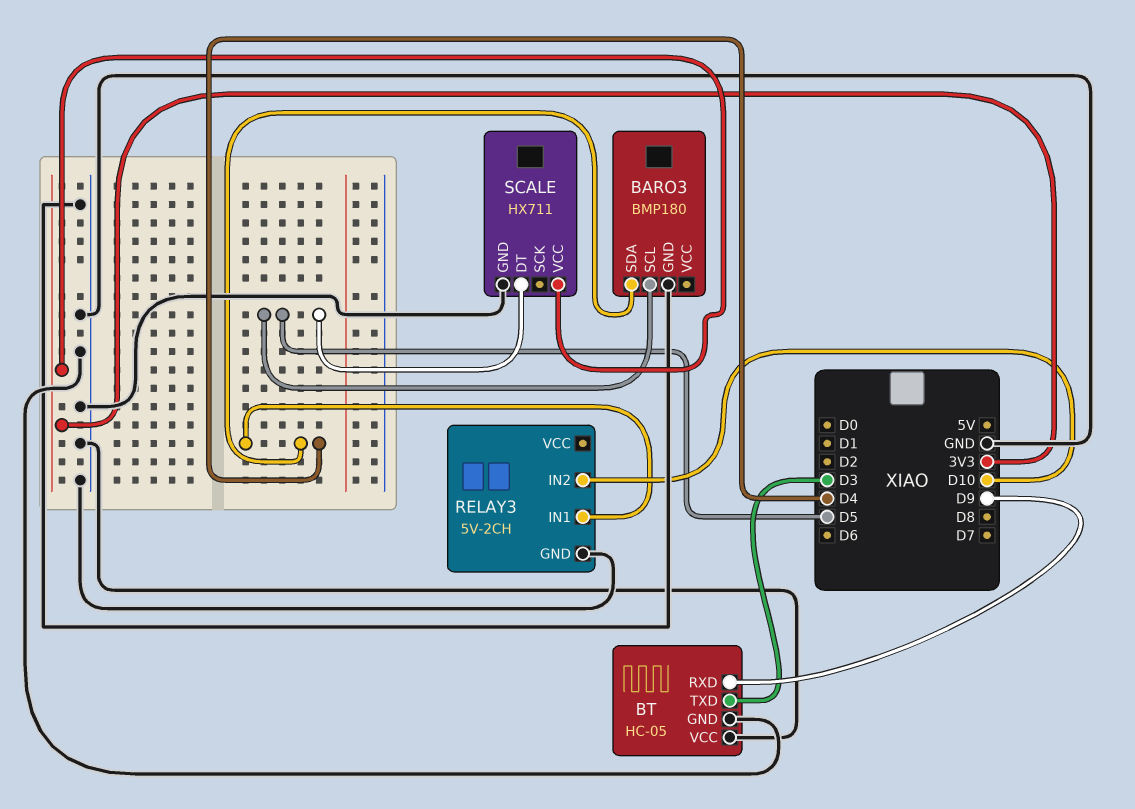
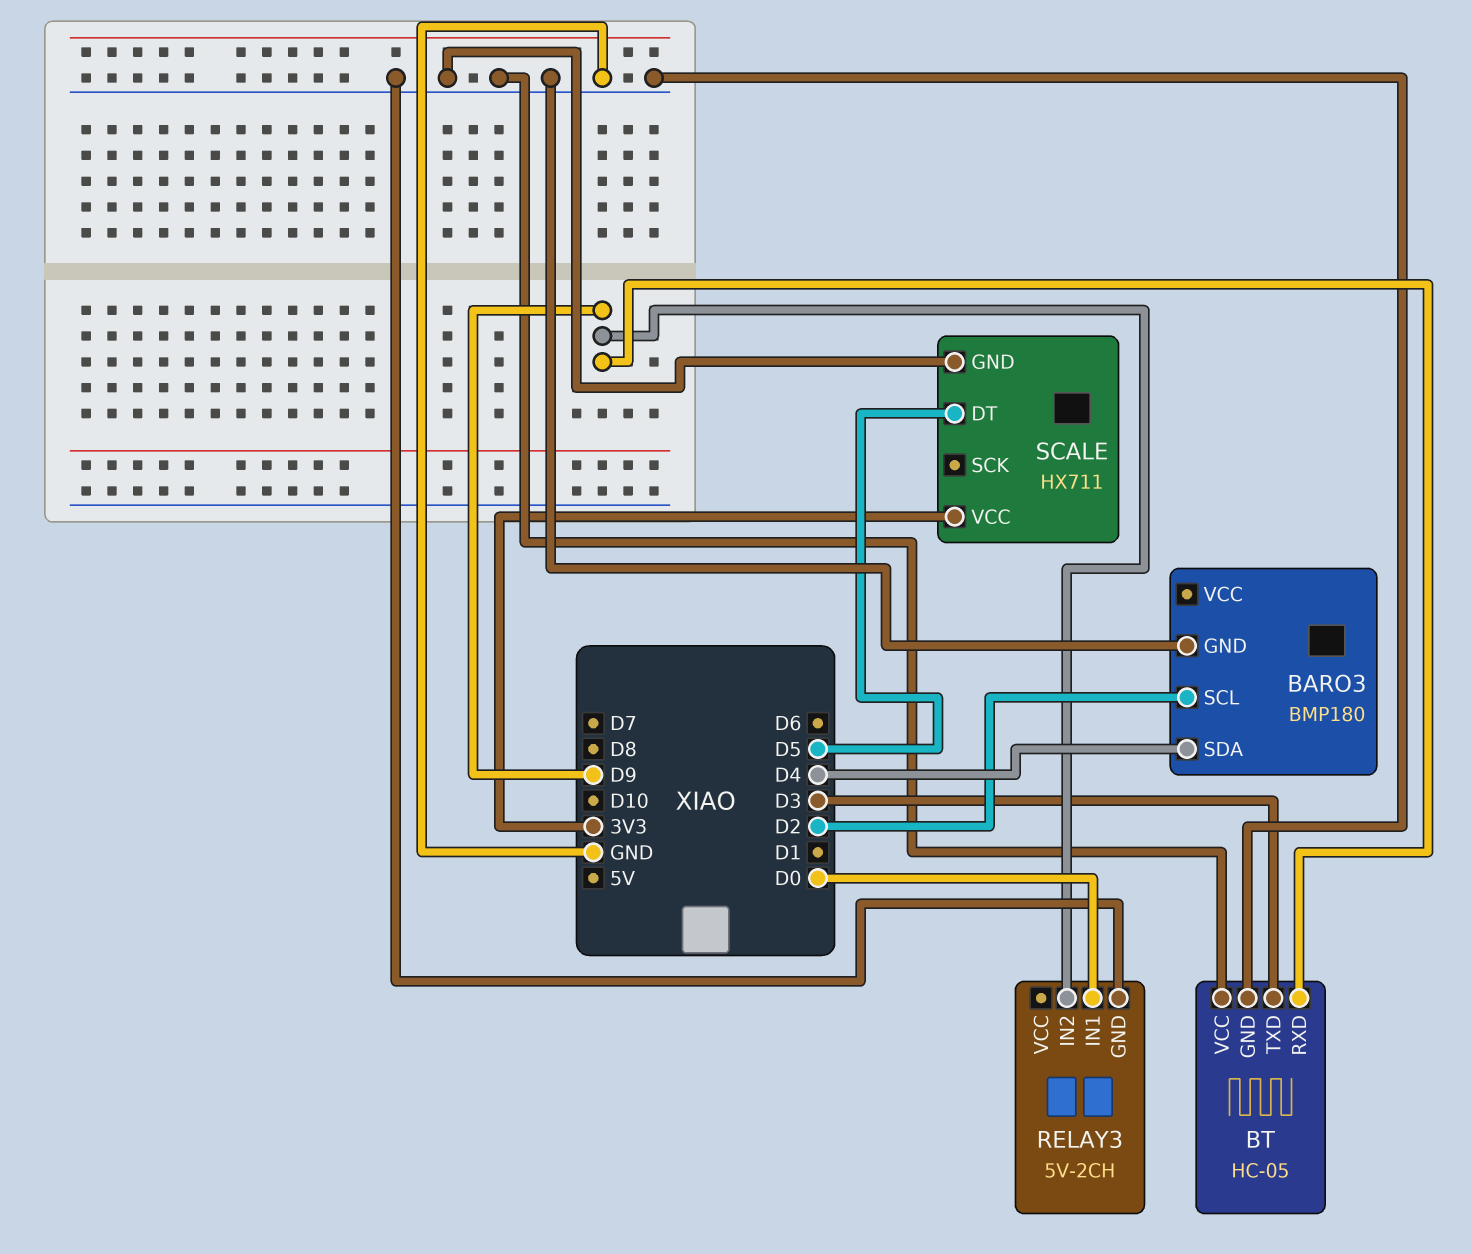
BARO3 pin SCL: D5 -> D2
RELAY3 pin IN1: D4 -> D0
RELAY3 pin IN2: D10 -> D9

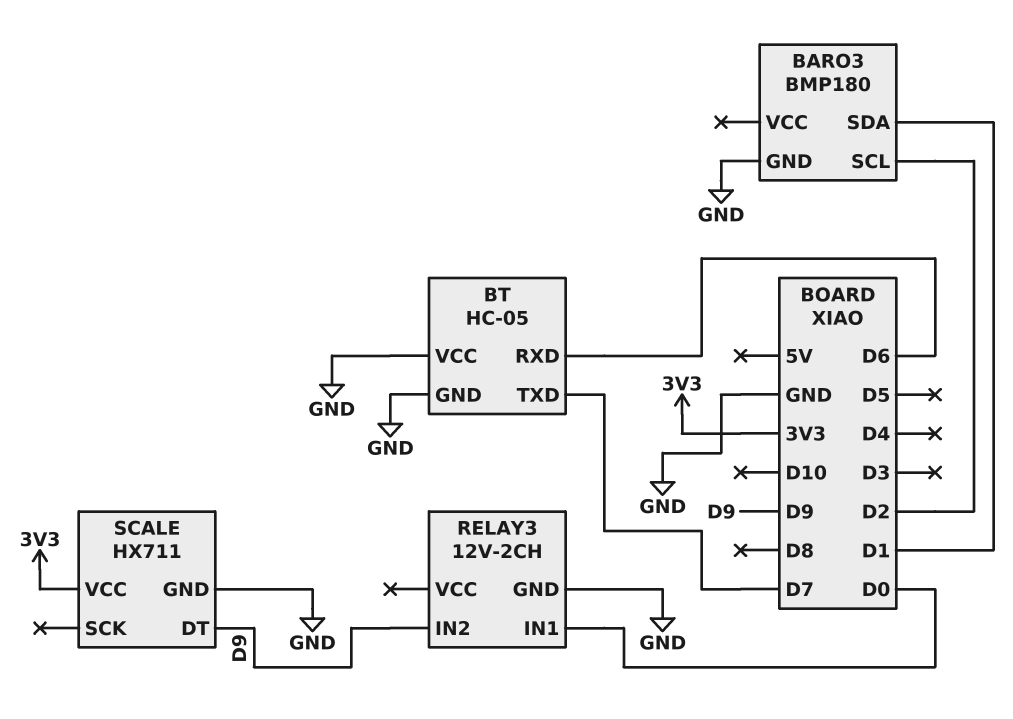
BARO3 pin SDA: D4 -> D1
BT pin RXD: D9 -> D6
BT pin TXD: D3 -> D7
RELAY3: 5V-2CH -> 12V-2CH
SCALE pin DT: D5 -> D9

